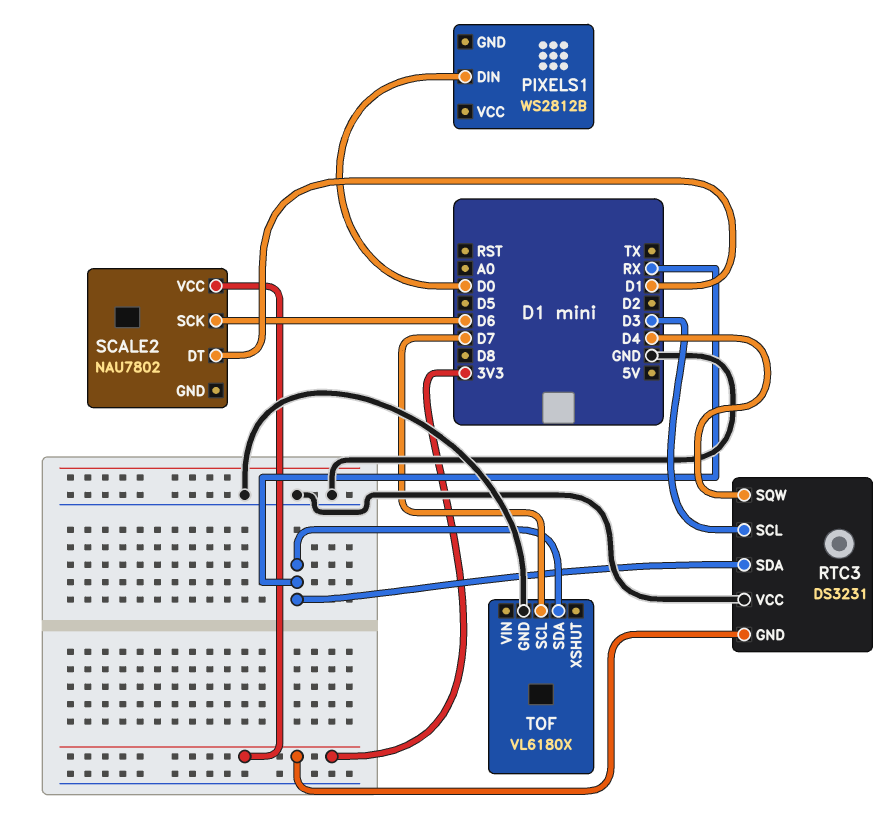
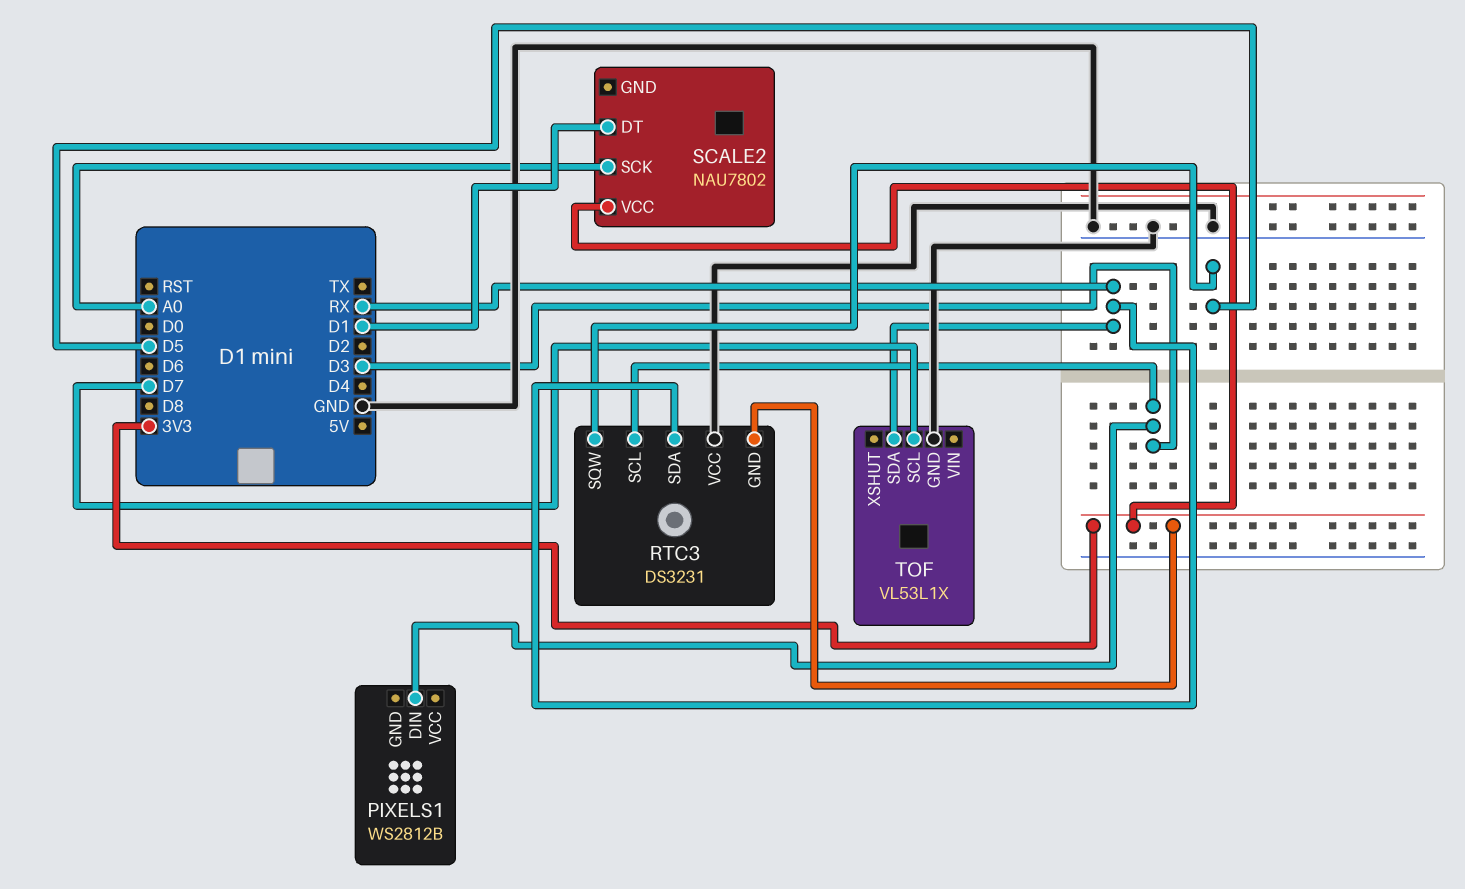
PIXELS1 pin DIN: D0 -> D3
RTC3 pin SQW: D4 -> D5
SCALE2 pin SCK: D6 -> A0
TOF: VL6180X -> VL53L1X

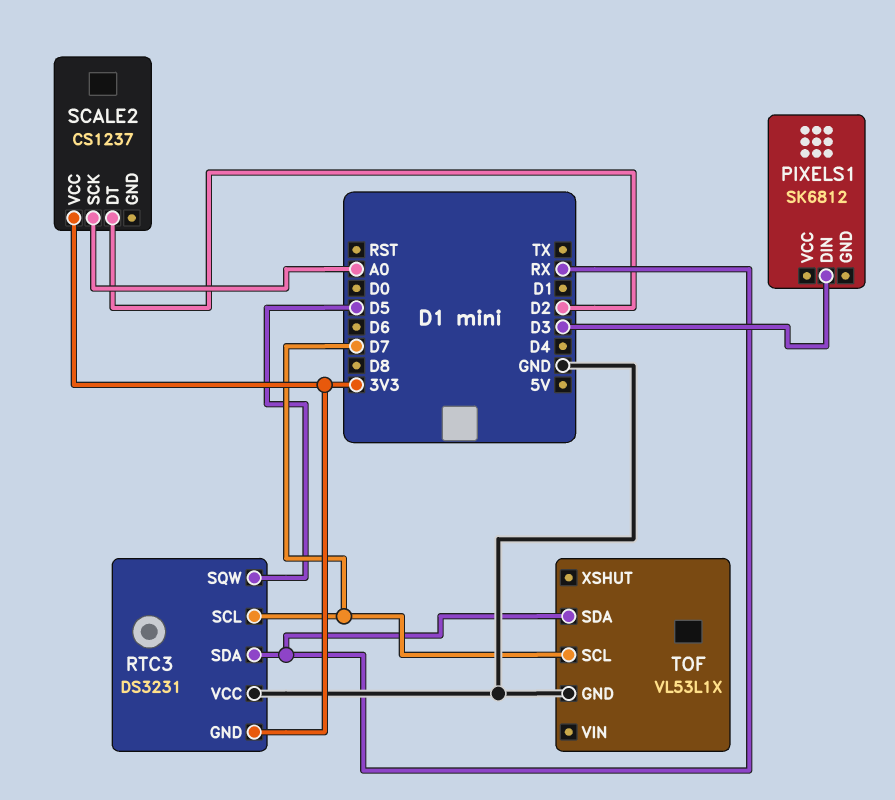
PIXELS1: WS2812B -> SK6812
RTC3 pin SCL: D3 -> D7
SCALE2: NAU7802 -> CS1237
SCALE2 pin DT: D1 -> D2

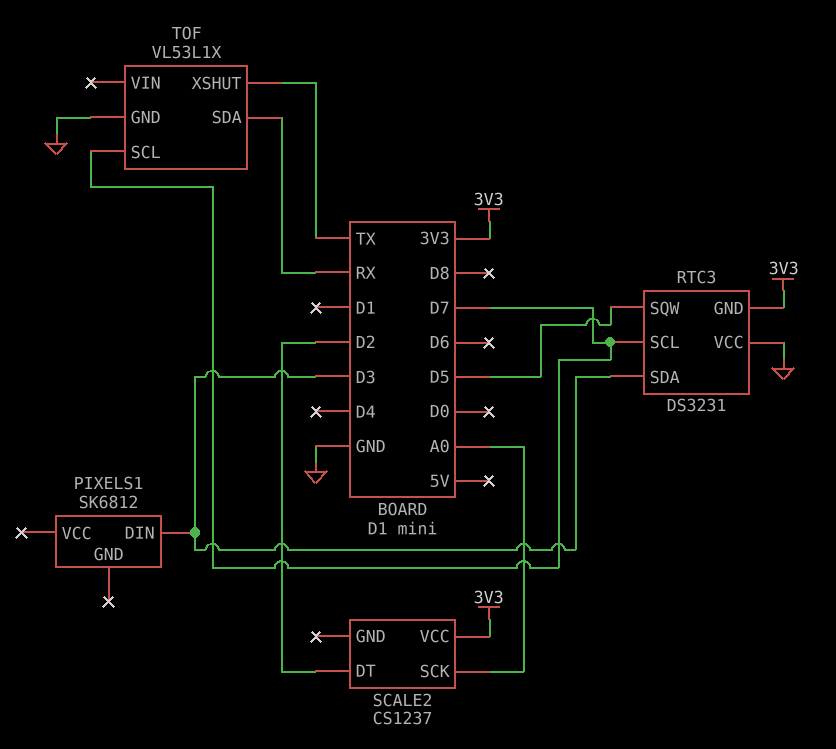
RTC3 pin SDA: RX -> D3
TOF pin XSHUT: none -> TX

